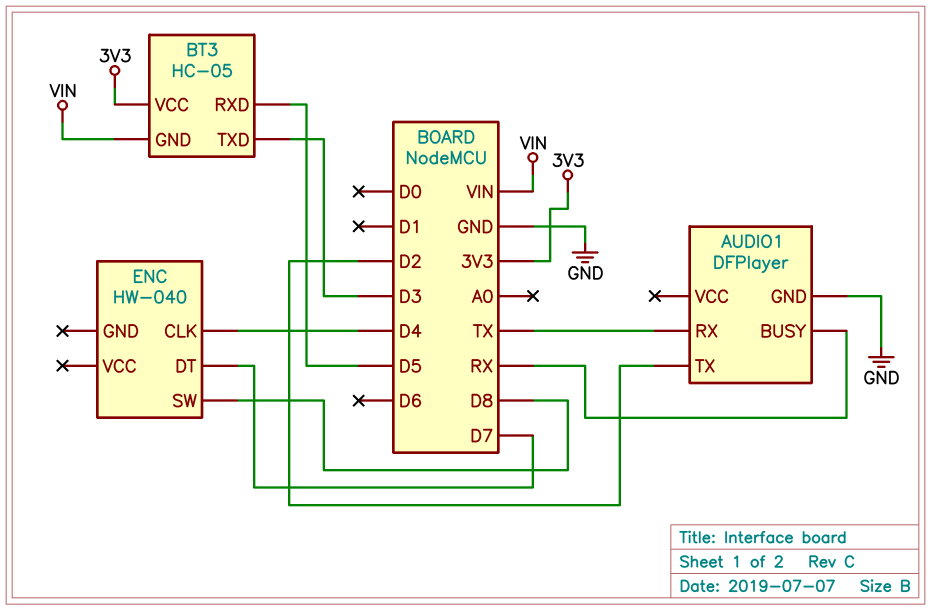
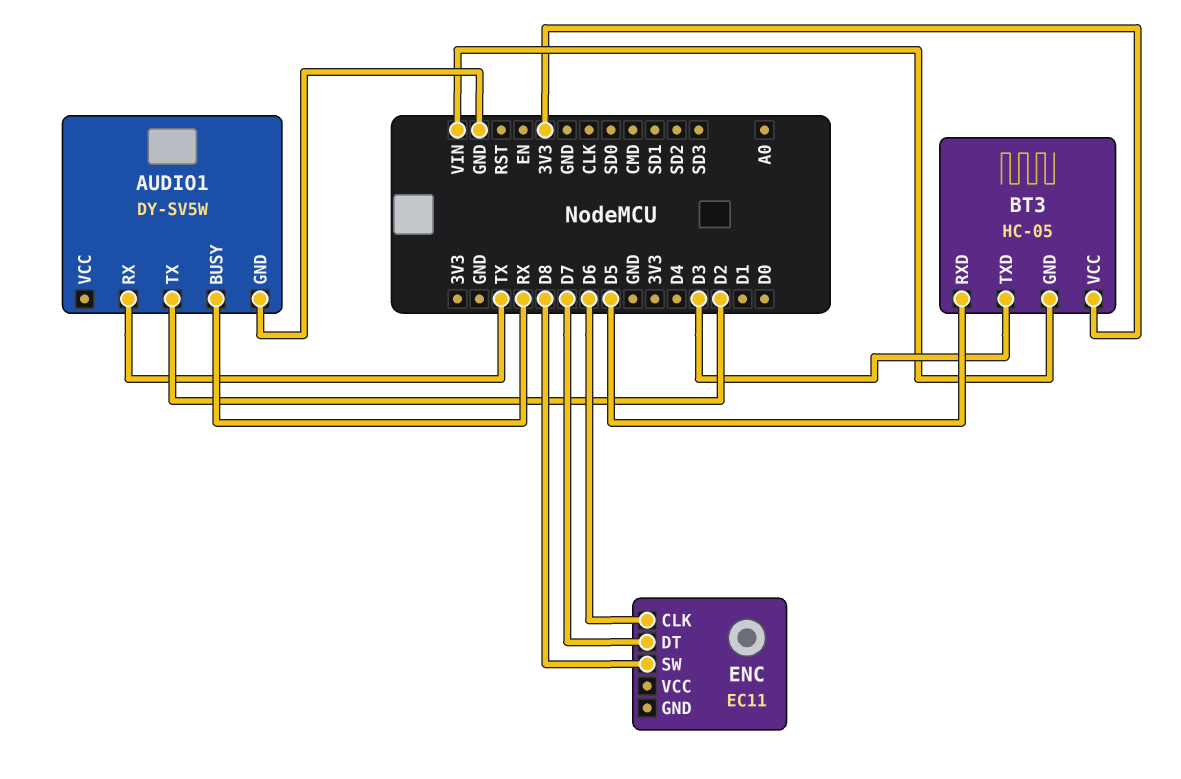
AUDIO1: DFPlayer -> DY-SV5W
ENC: HW-040 -> EC11
ENC pin CLK: D4 -> D6

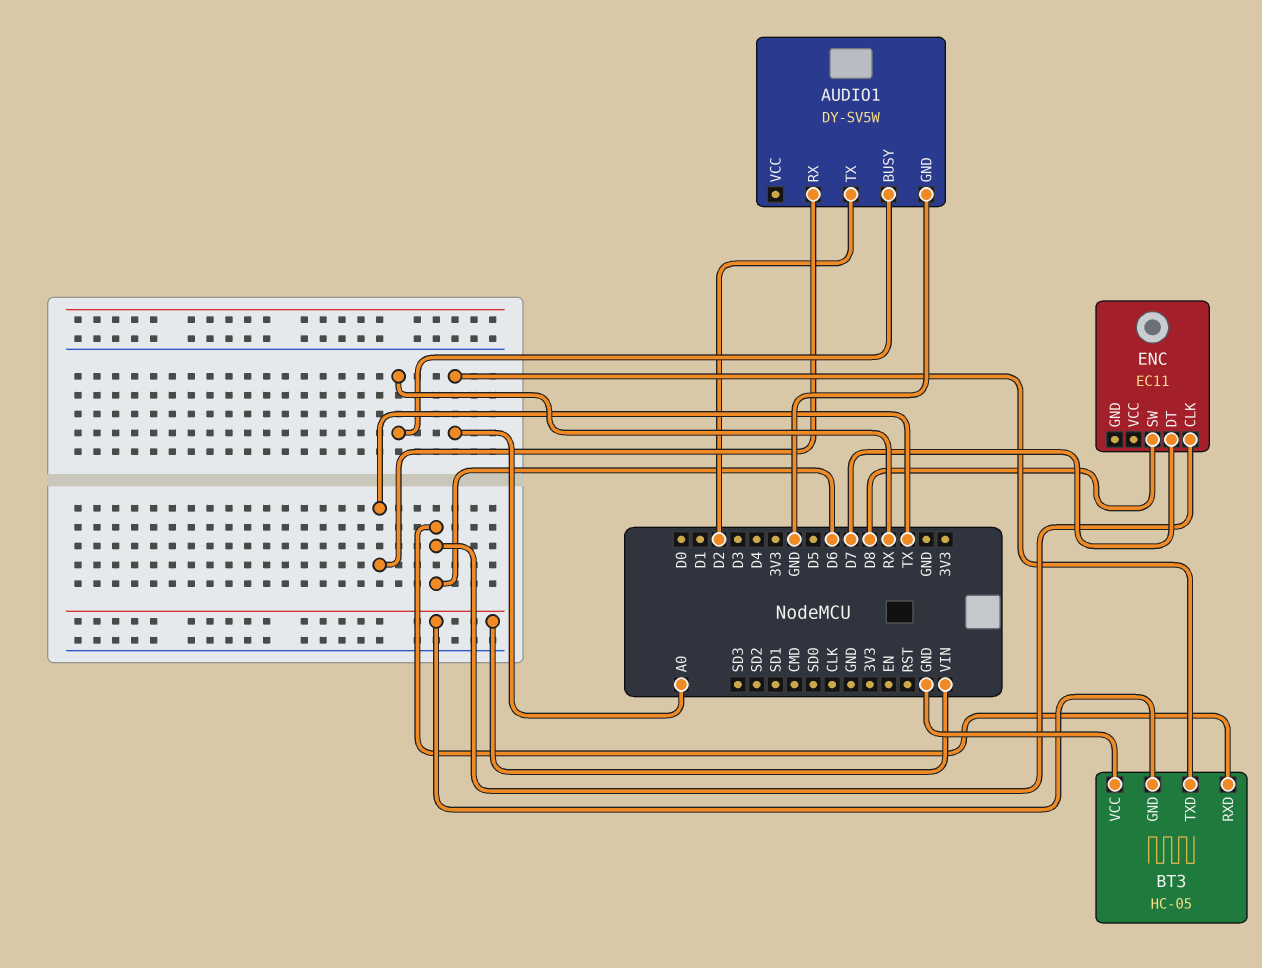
BT3 pin RXD: D5 -> D6
BT3 pin TXD: D3 -> A0
BT3 pin VCC: 3V3 -> GND

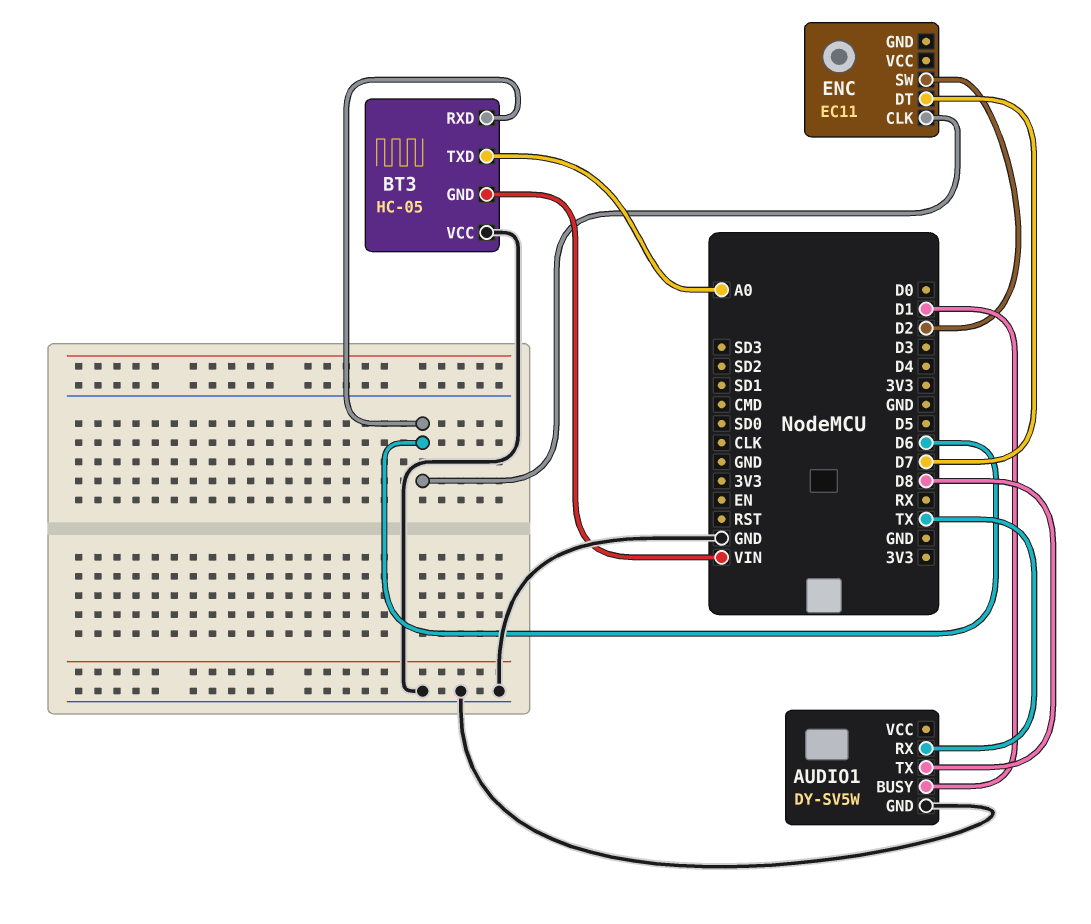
AUDIO1 pin BUSY: RX -> D1
AUDIO1 pin TX: D2 -> D8
ENC pin SW: D8 -> D2

